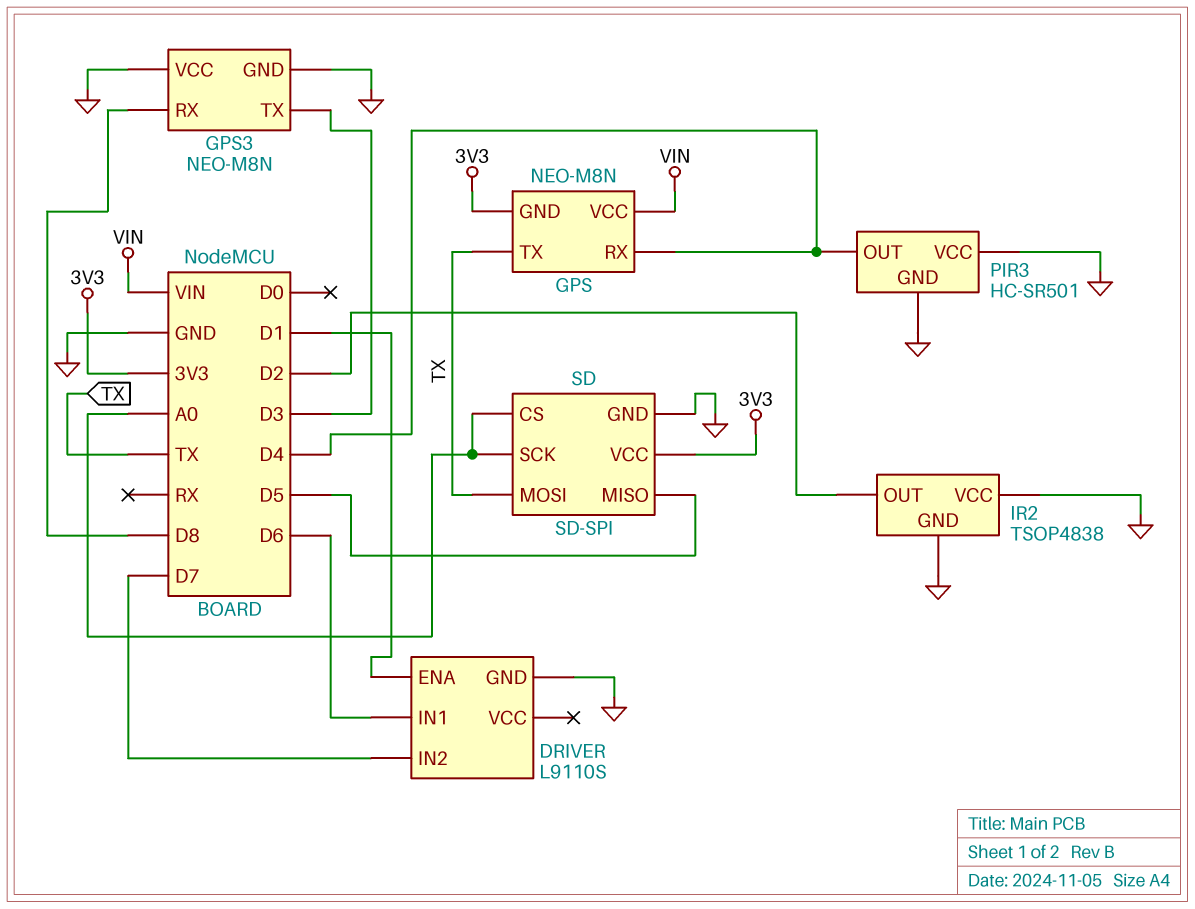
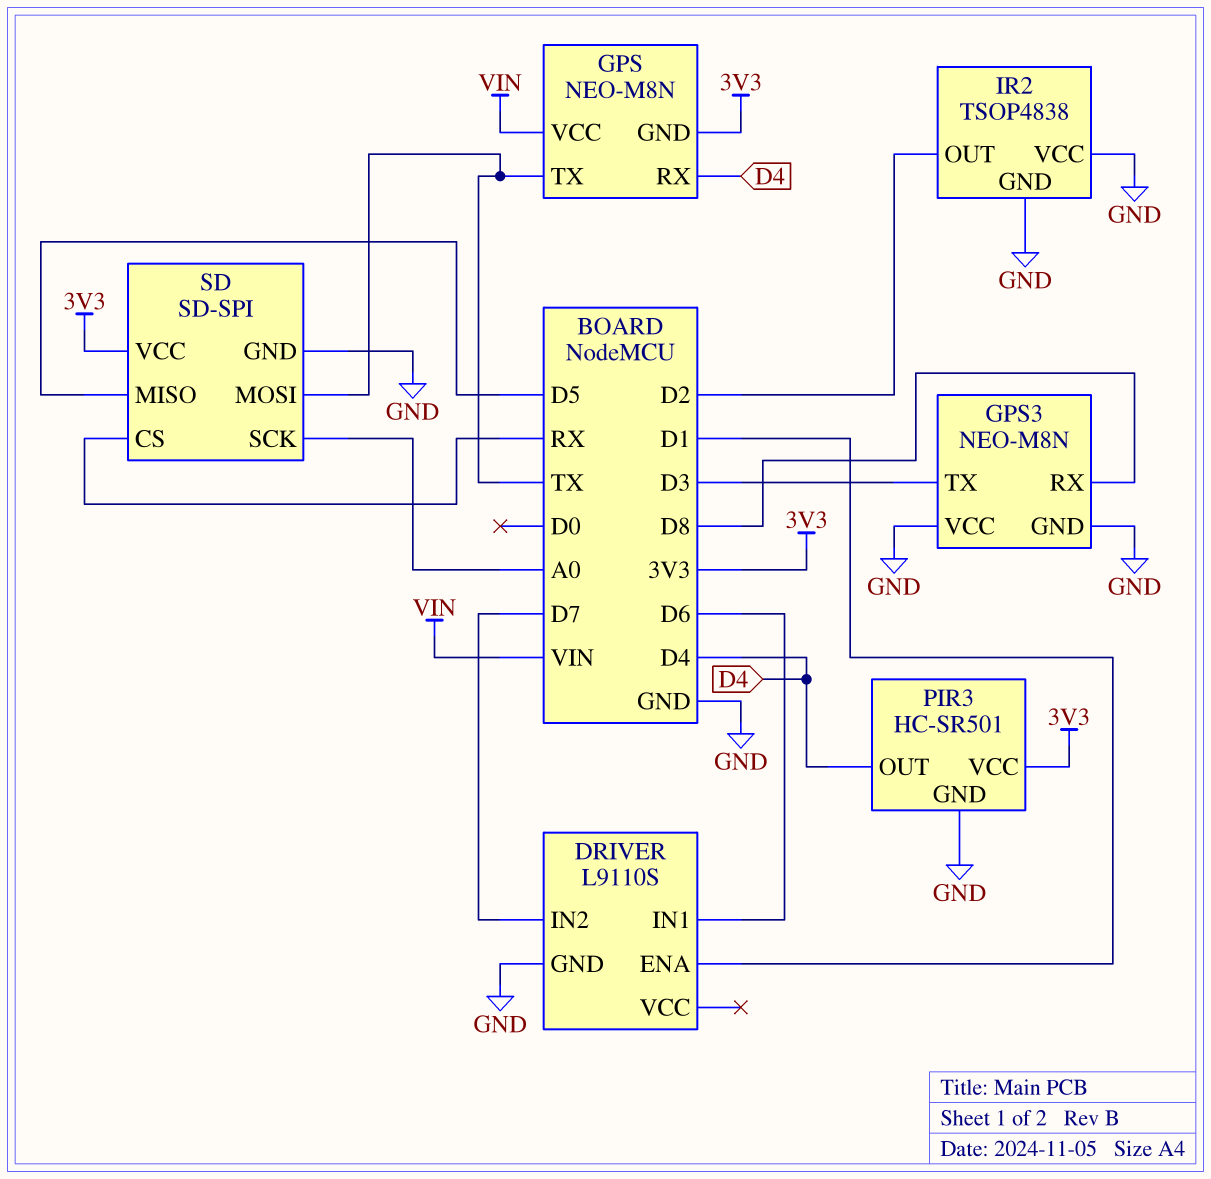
PIR3 pin VCC: GND -> 3V3
SD pin CS: A0 -> RX

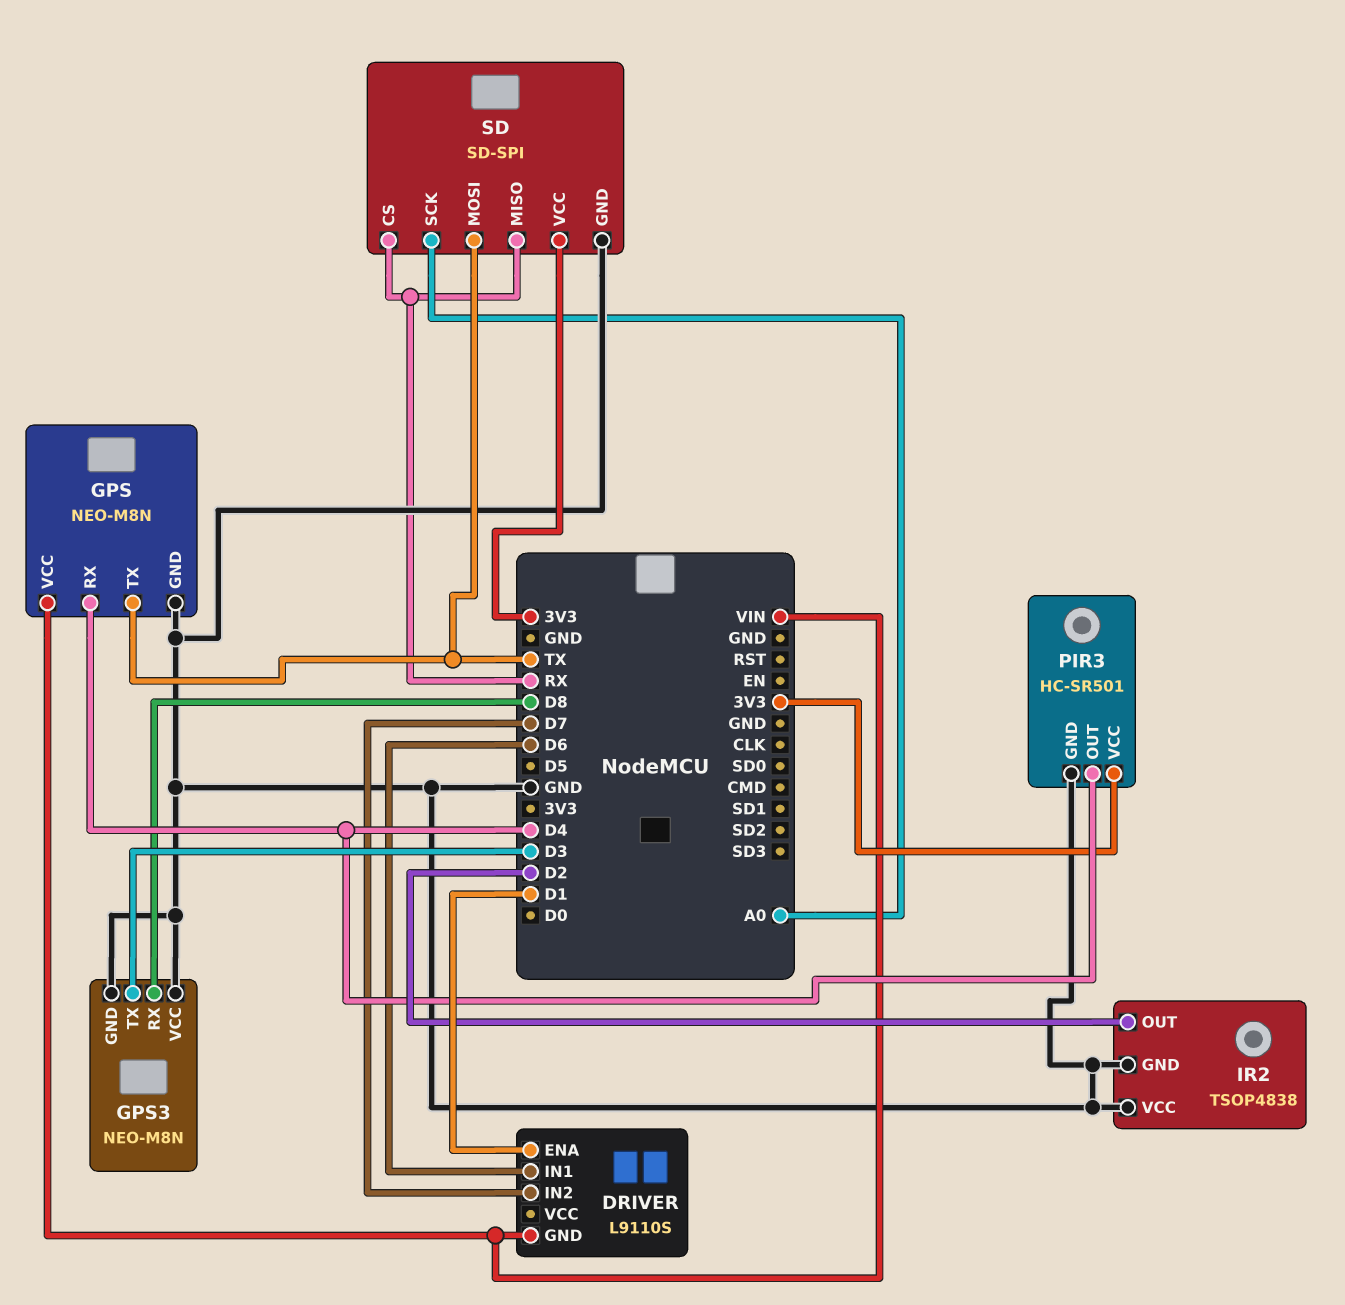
DRIVER pin GND: GND -> VIN
GPS pin GND: 3V3 -> GND
SD pin MISO: D5 -> RX

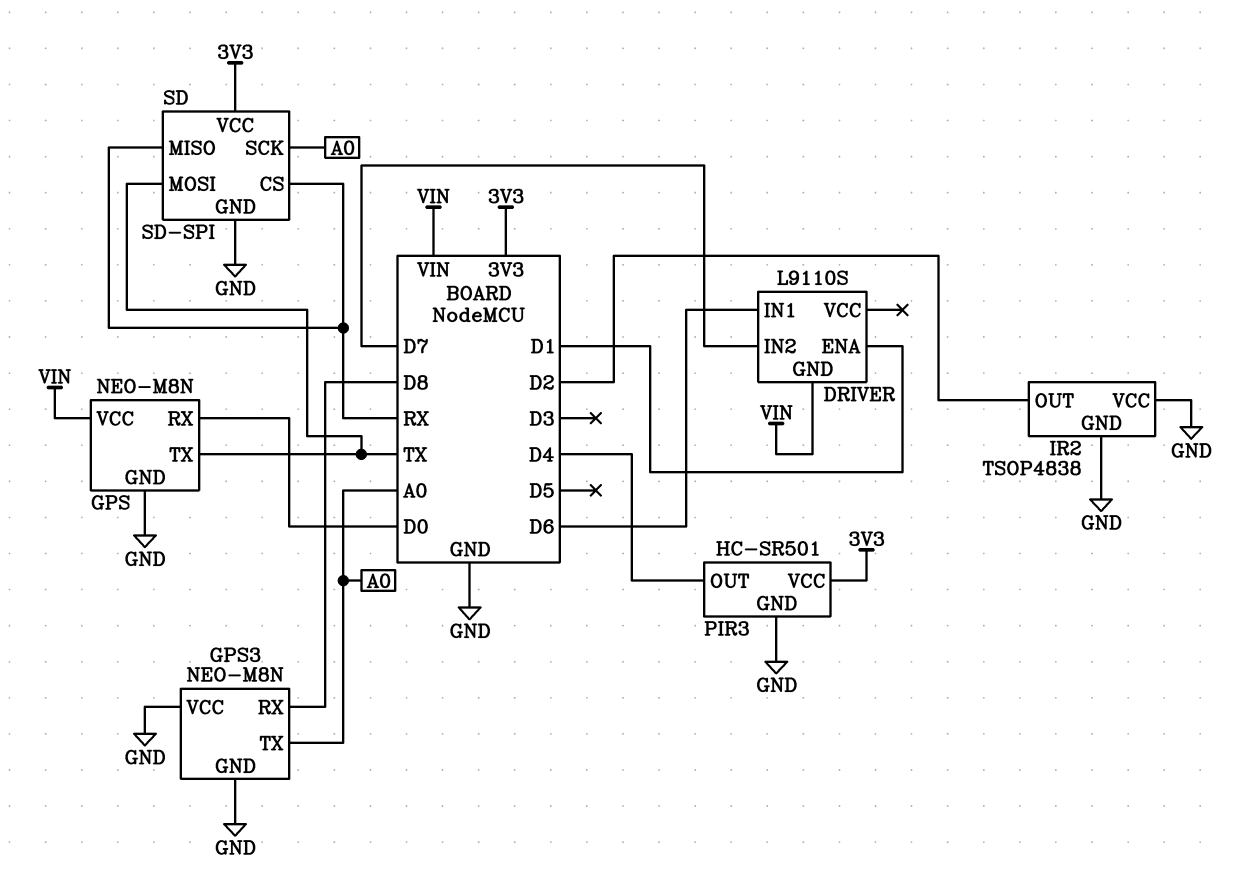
GPS pin RX: D4 -> D0
GPS3 pin TX: D3 -> A0

